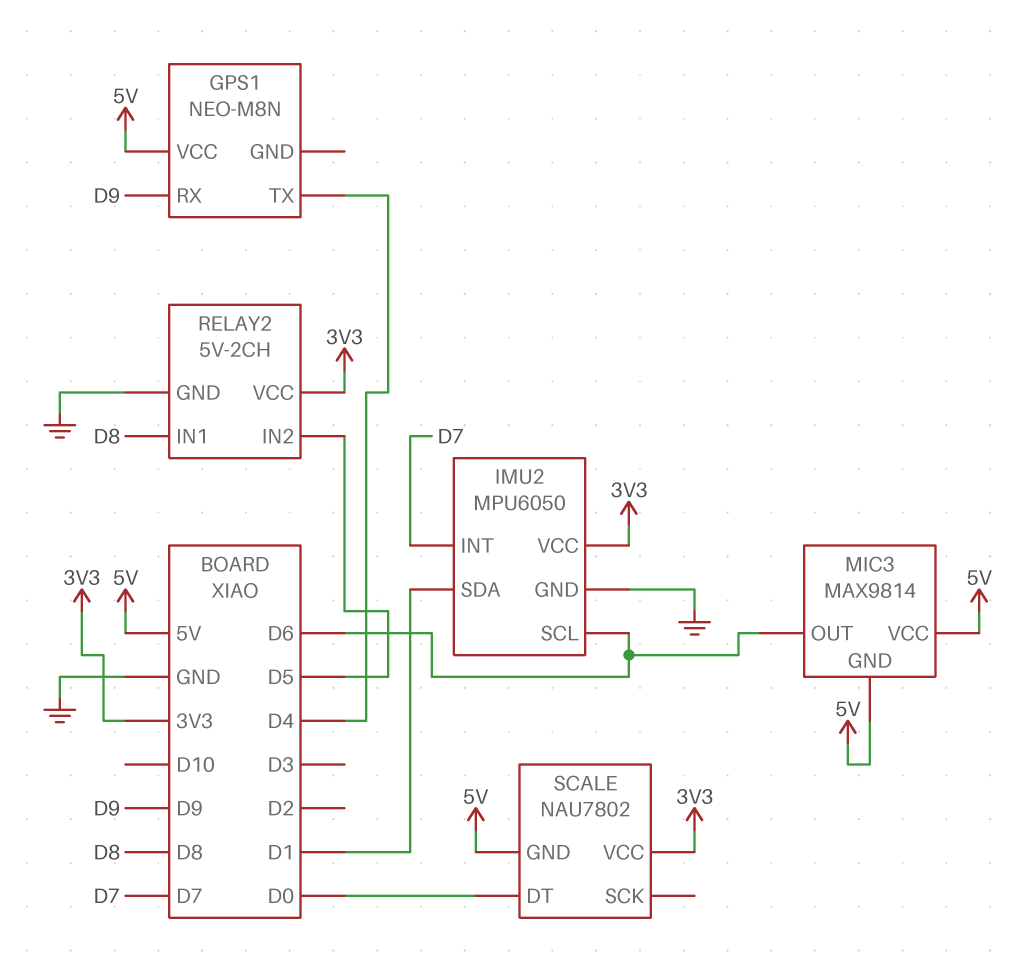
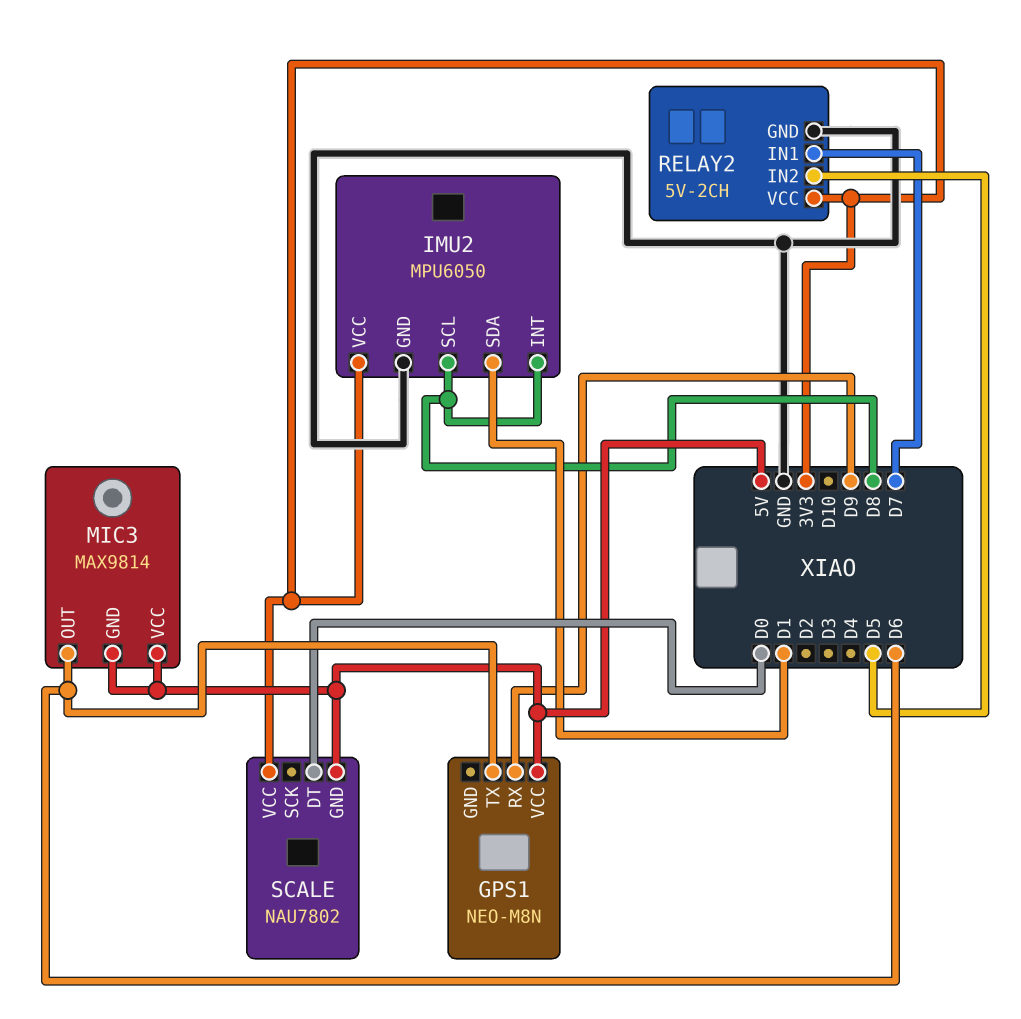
GPS1 pin TX: D4 -> D6
IMU2 pin INT: D7 -> D8
IMU2 pin SCL: D6 -> D8
RELAY2 pin IN1: D8 -> D7

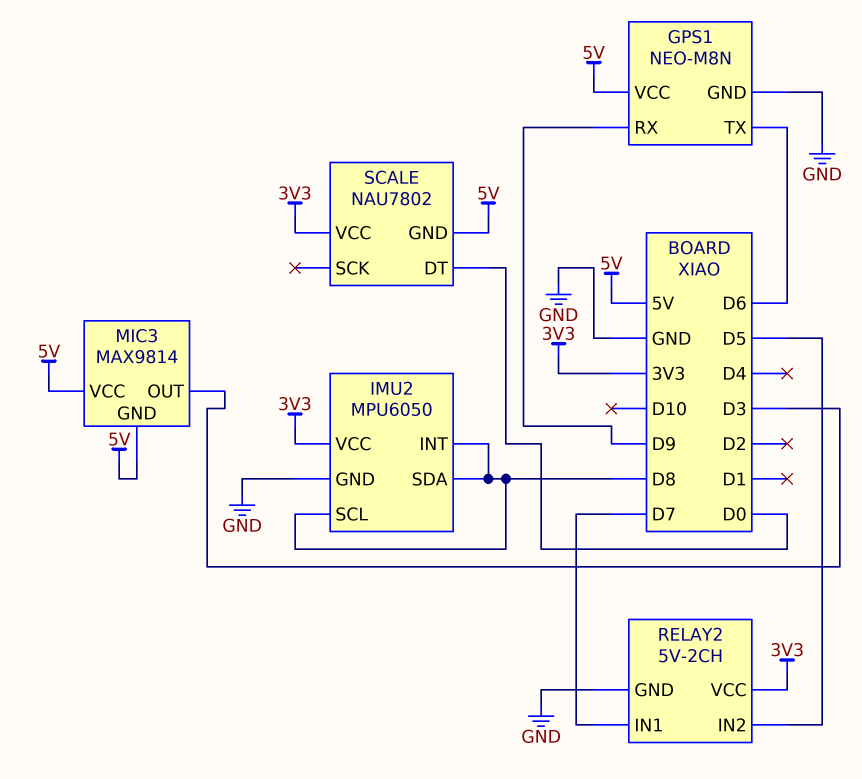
GPS1 pin GND: none -> GND
IMU2 pin SDA: D1 -> D8
MIC3 pin OUT: D6 -> D3

